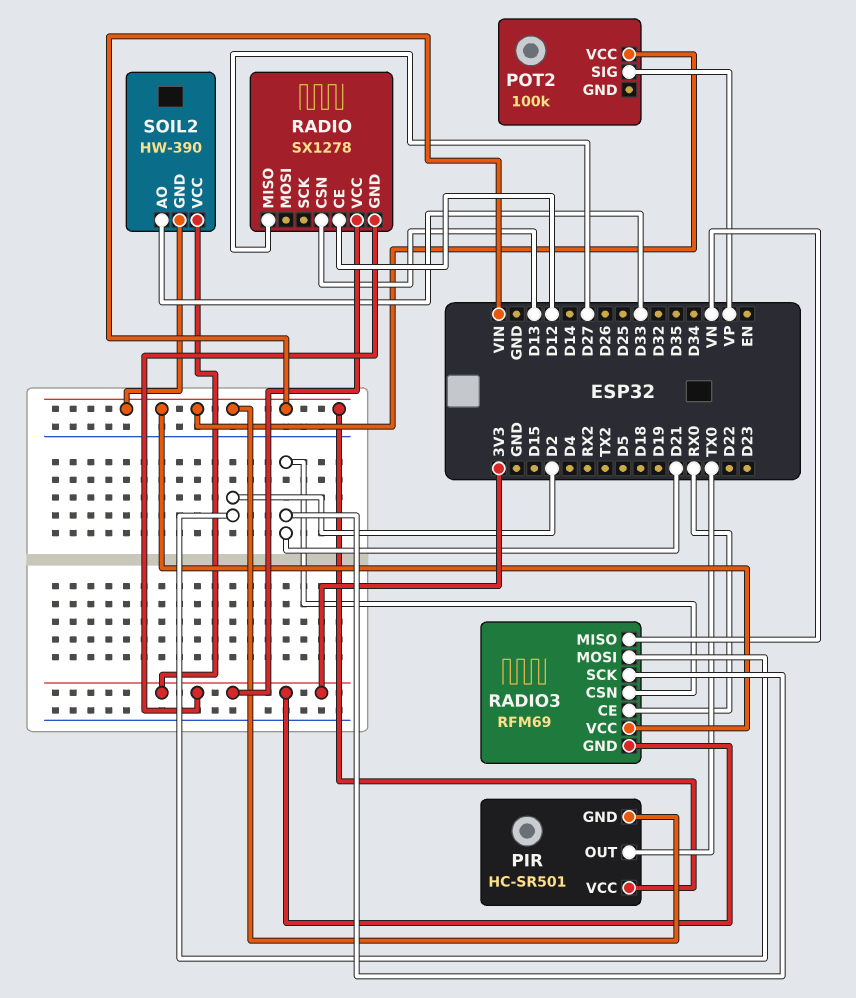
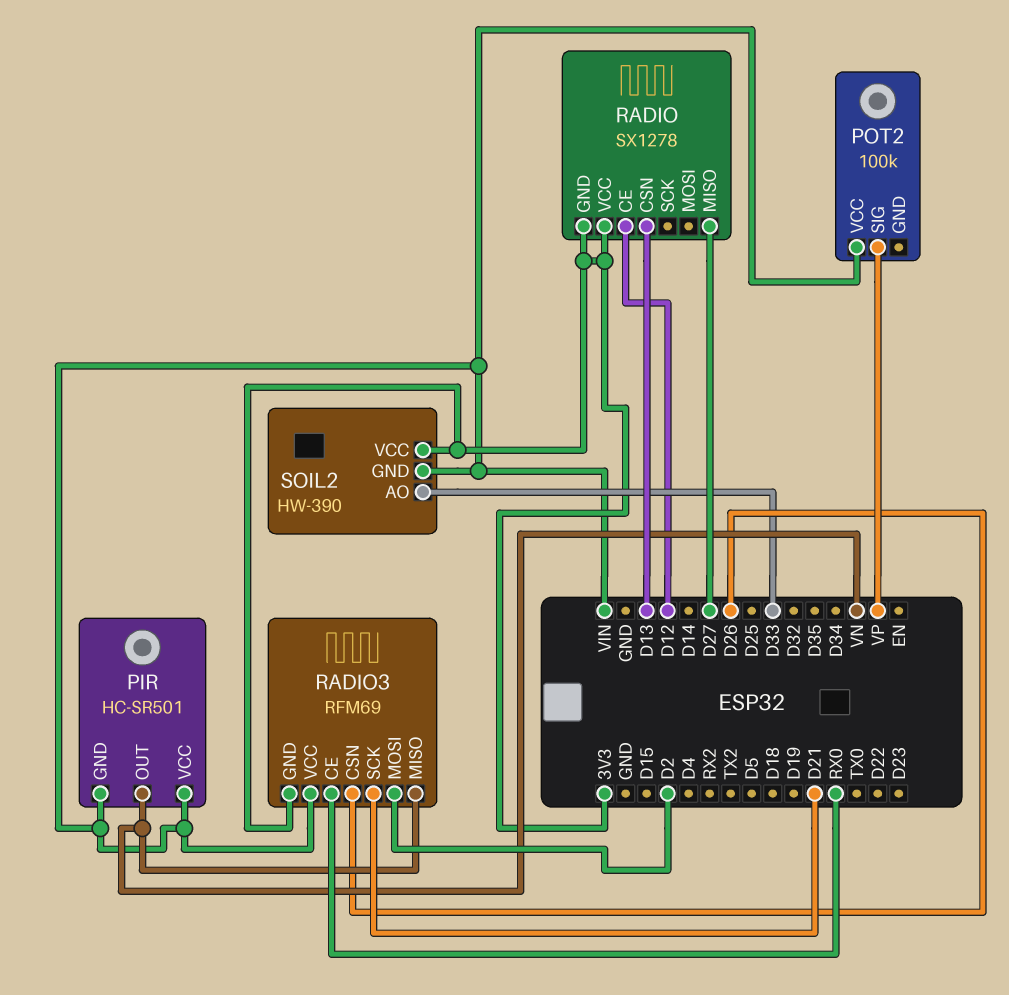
PIR pin OUT: TX0 -> VN
RADIO3 pin CSN: D21 -> D26

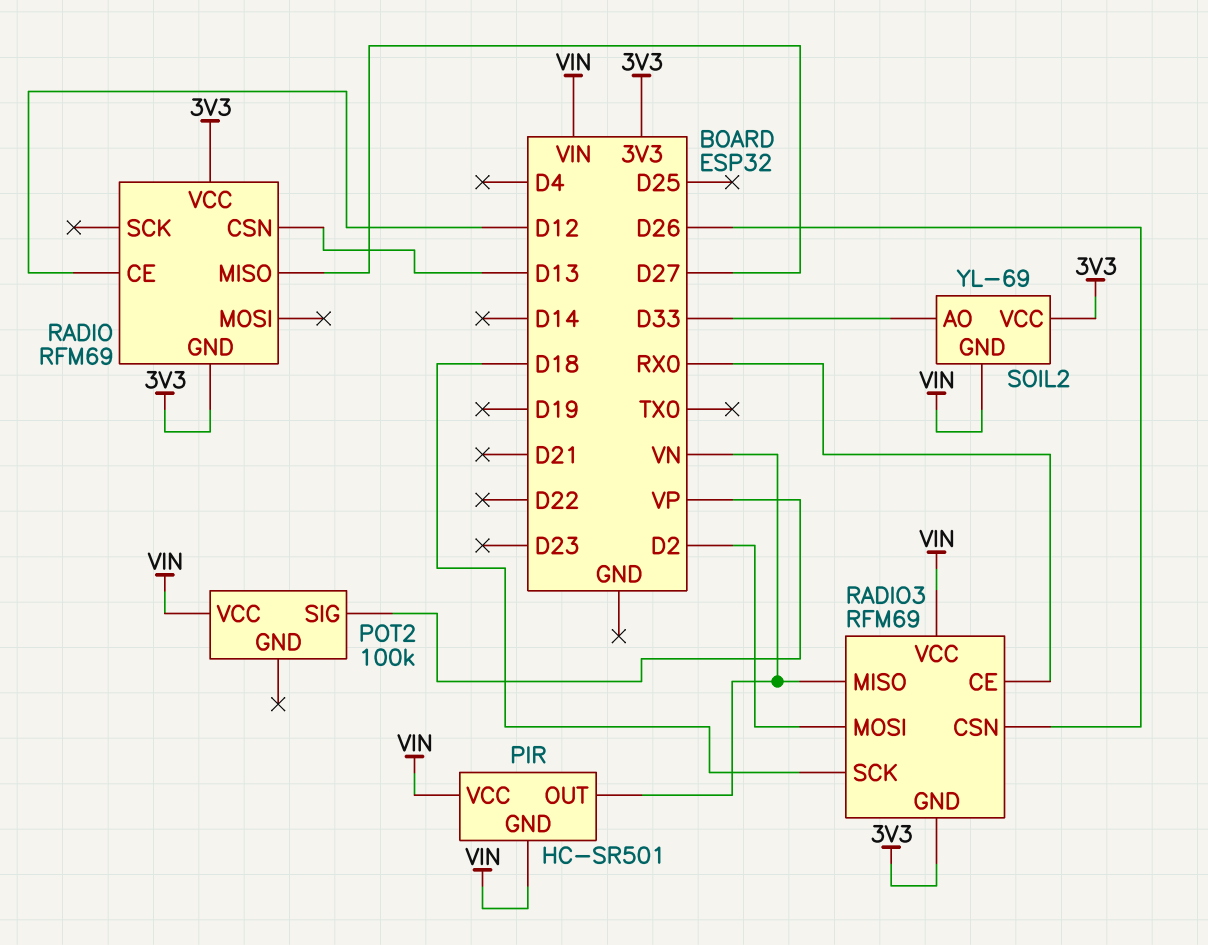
RADIO: SX1278 -> RFM69
RADIO3 pin SCK: D21 -> D18
SOIL2: HW-390 -> YL-69

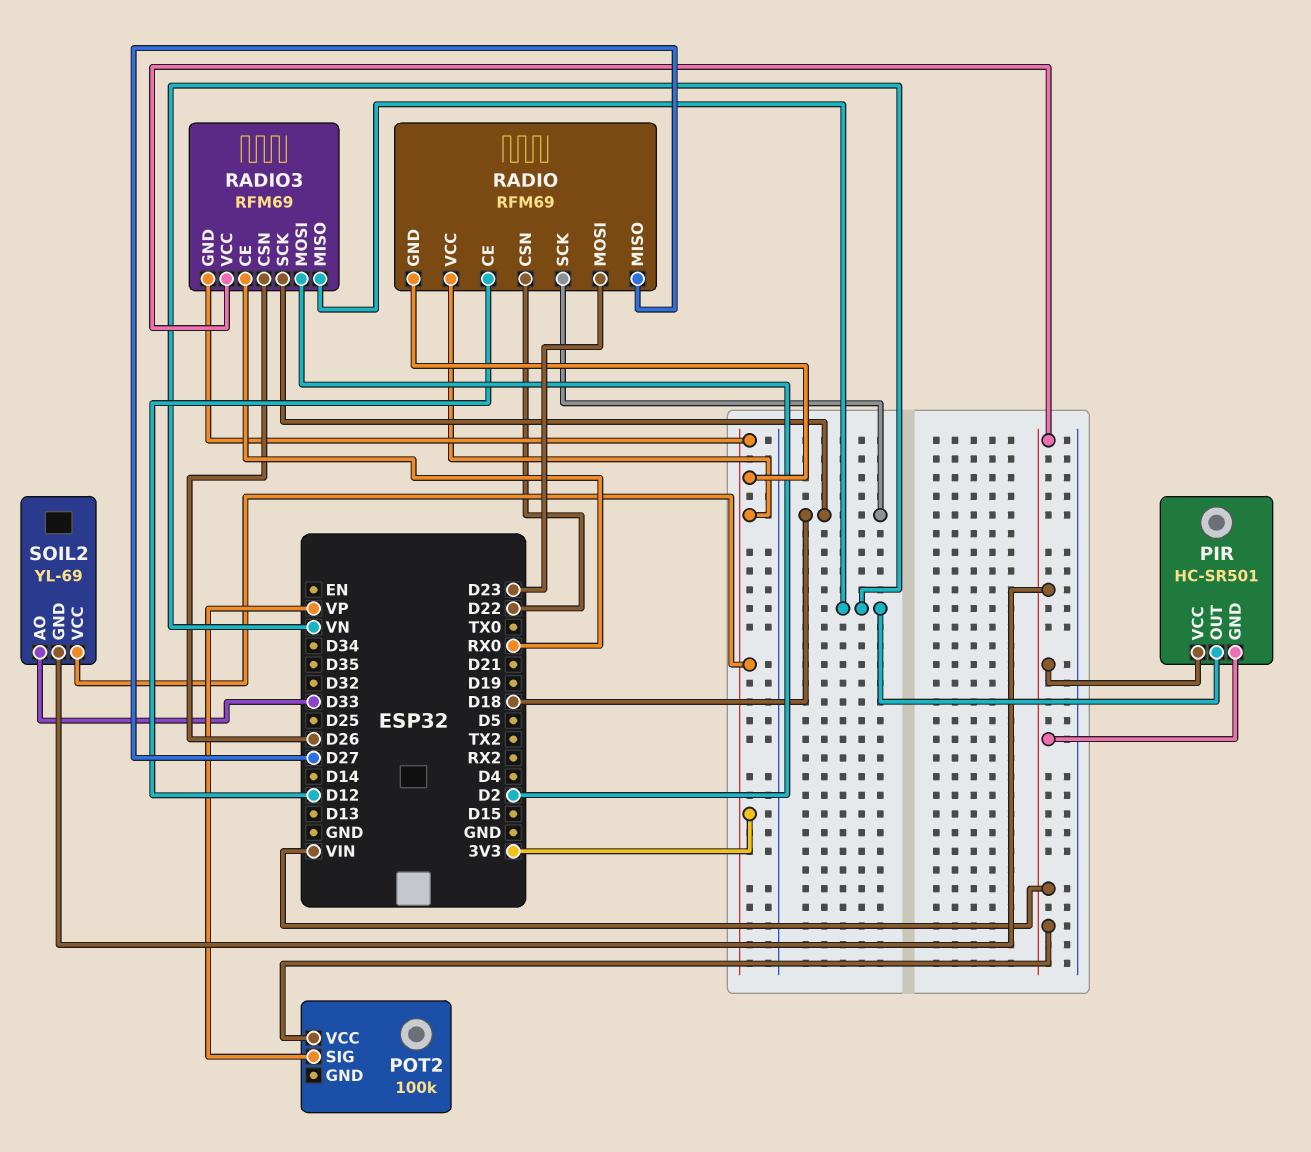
RADIO pin CSN: D13 -> D22
RADIO pin MOSI: none -> D23
RADIO pin SCK: none -> D18

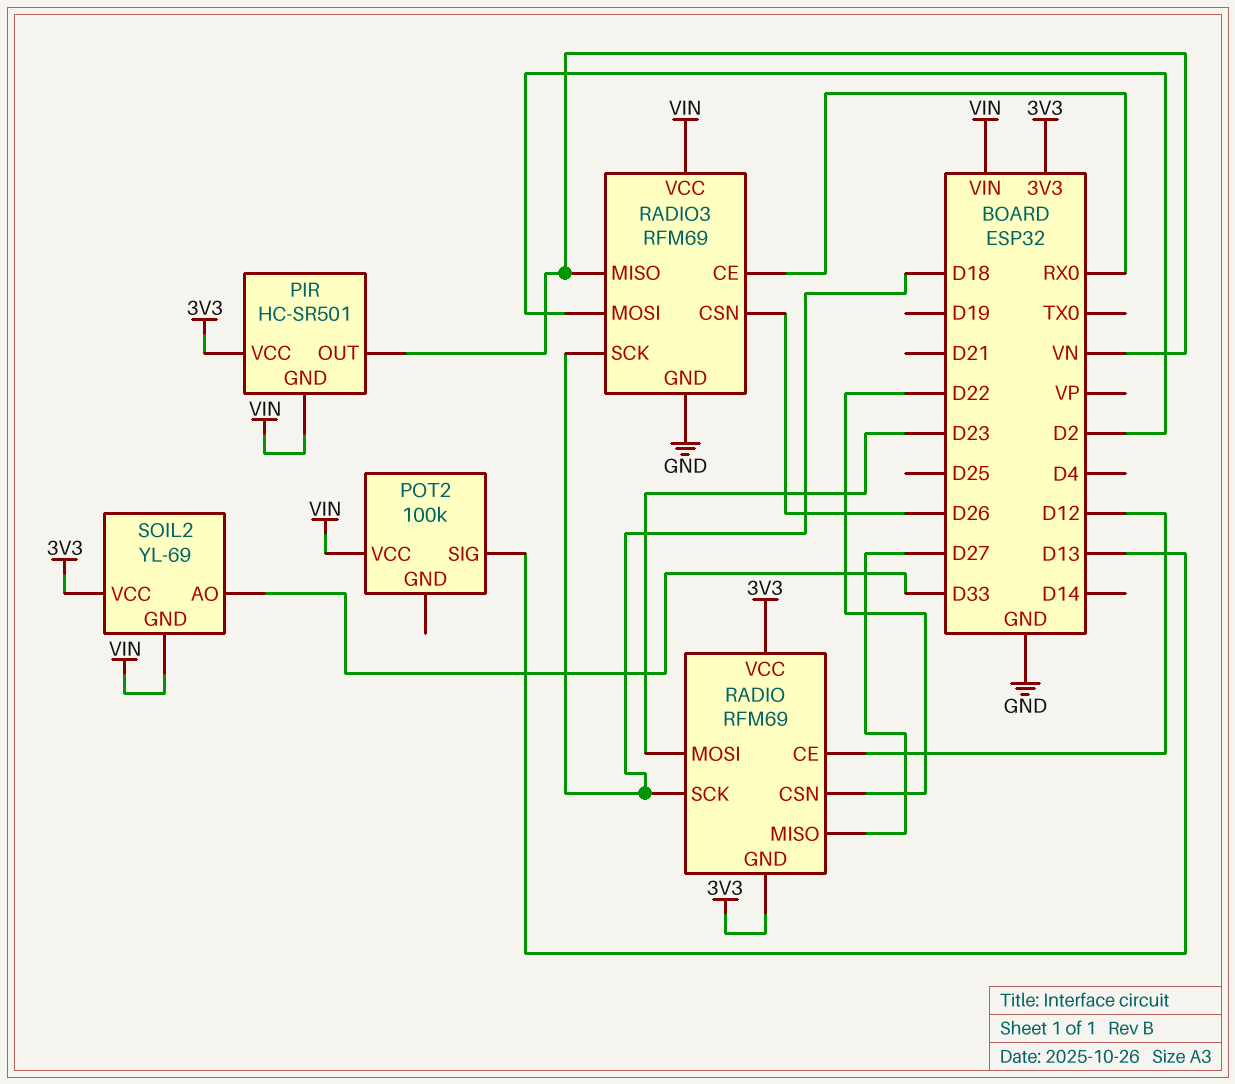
PIR pin VCC: VIN -> 3V3
POT2 pin SIG: VP -> D13
RADIO3 pin GND: 3V3 -> GND

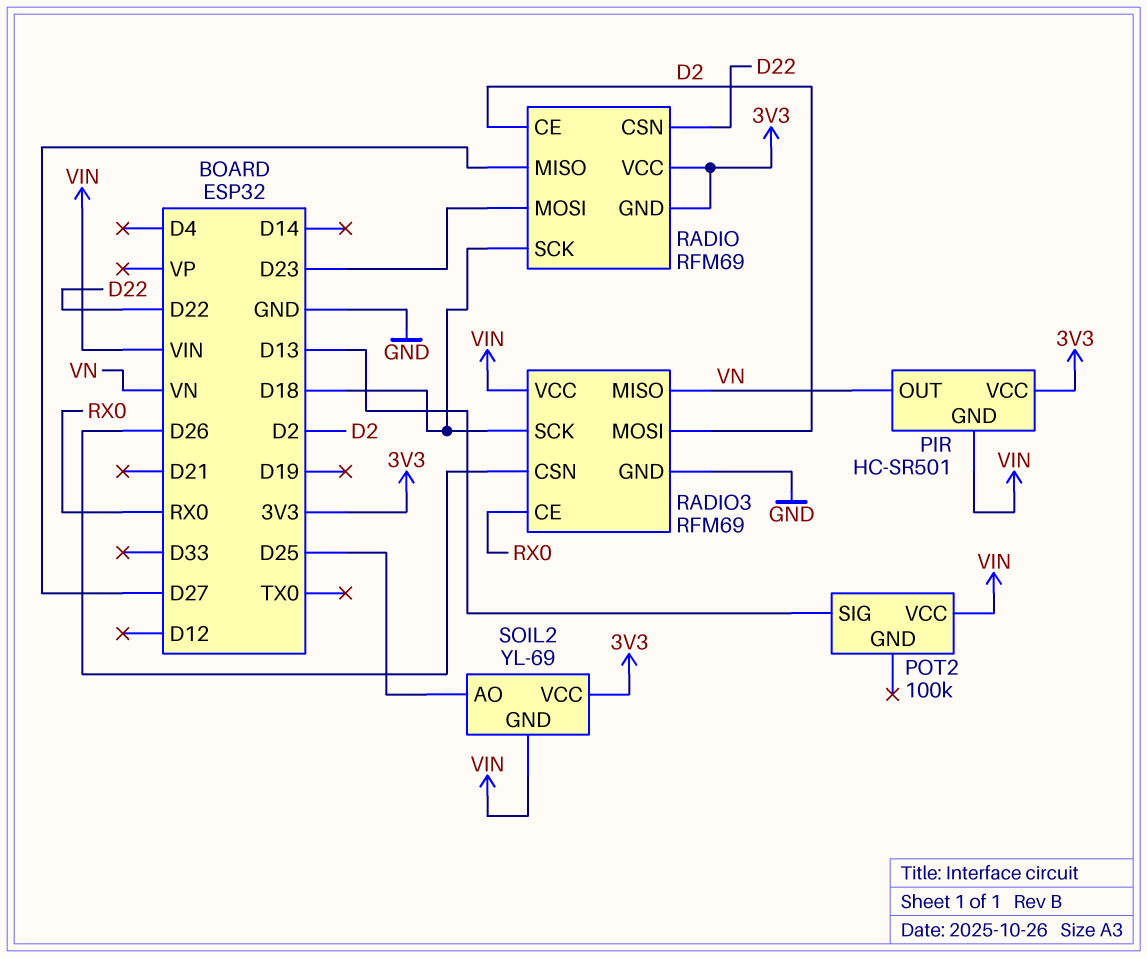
RADIO pin CE: D12 -> D2
SOIL2 pin AO: D33 -> D25

